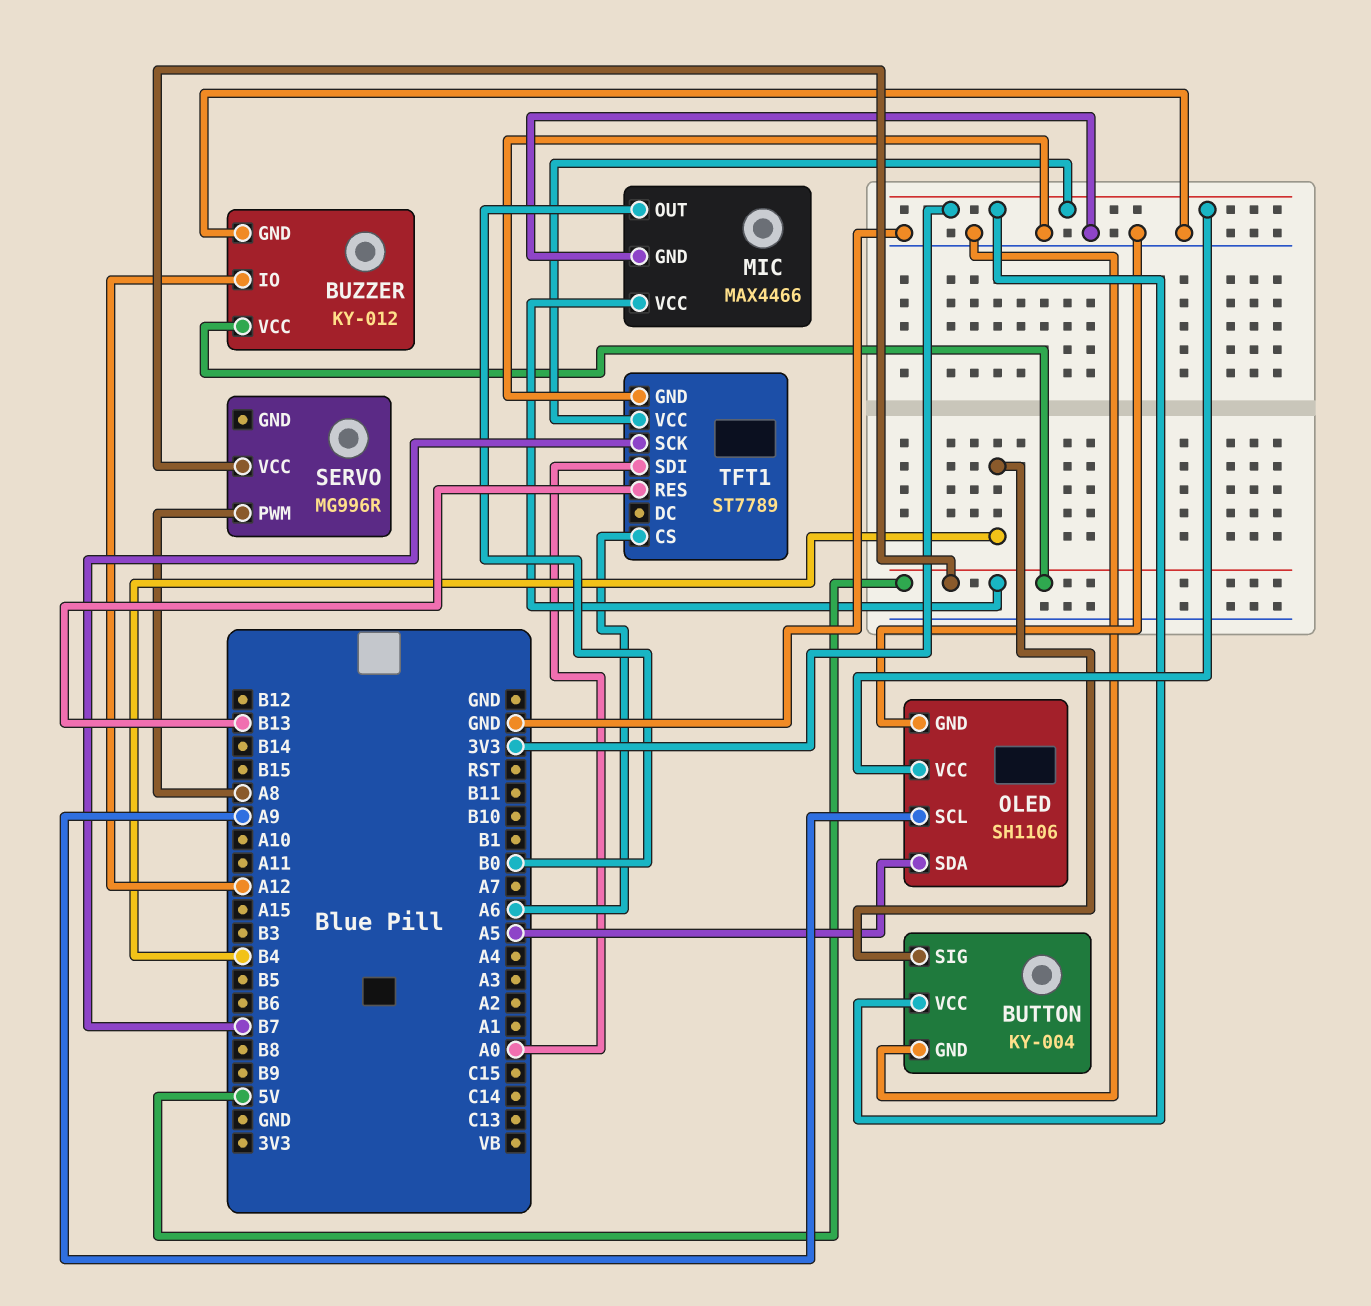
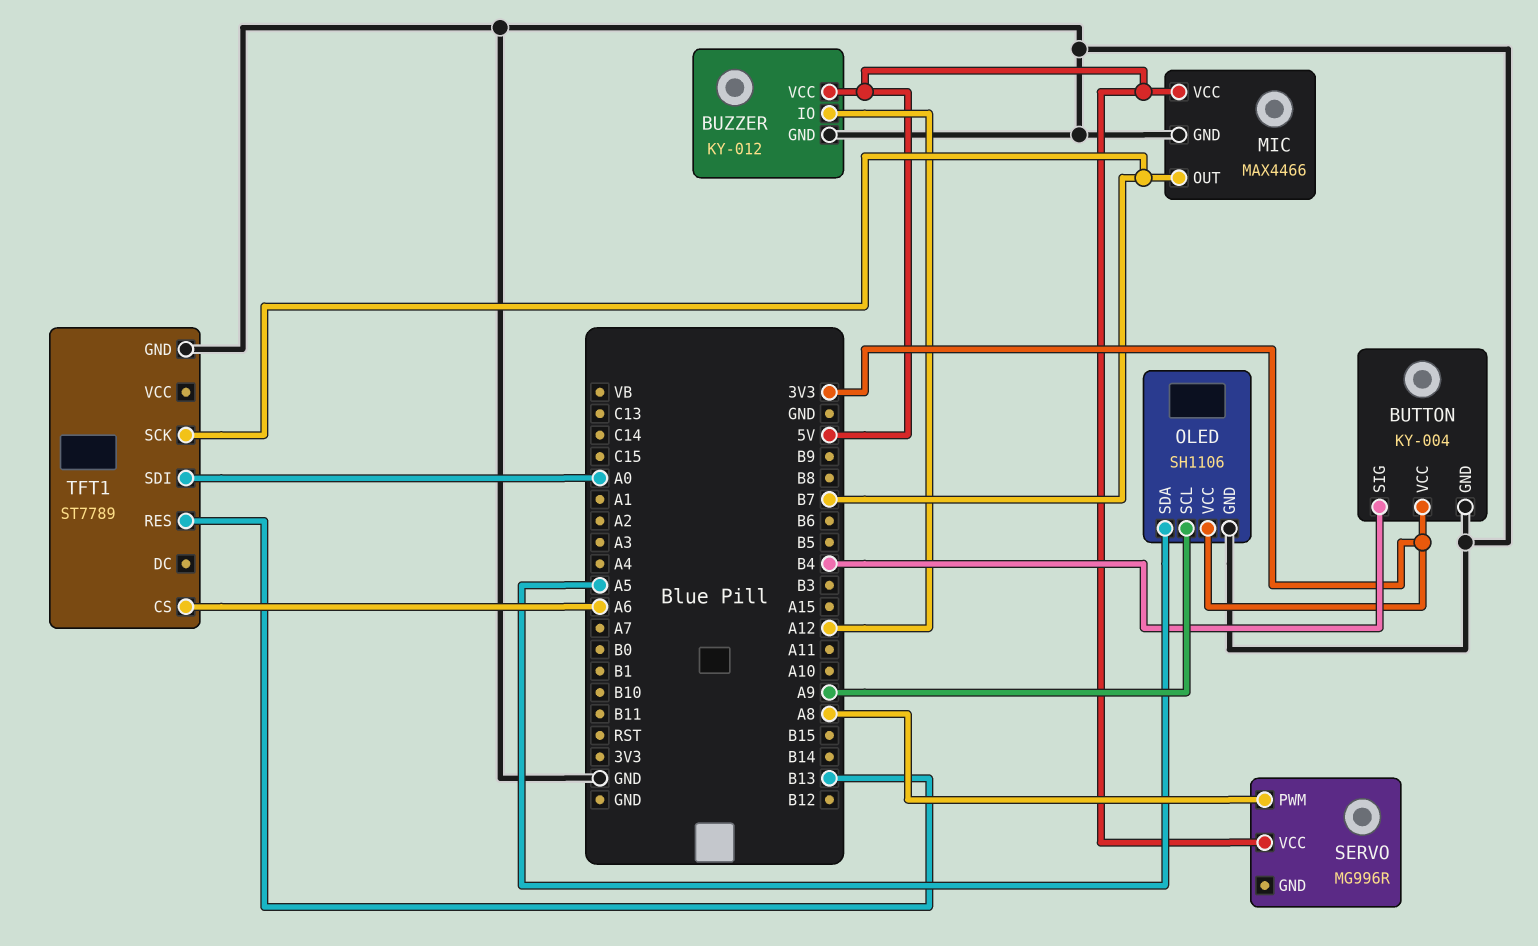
MIC pin OUT: B0 -> B7
TFT1 pin VCC: 3V3 -> none

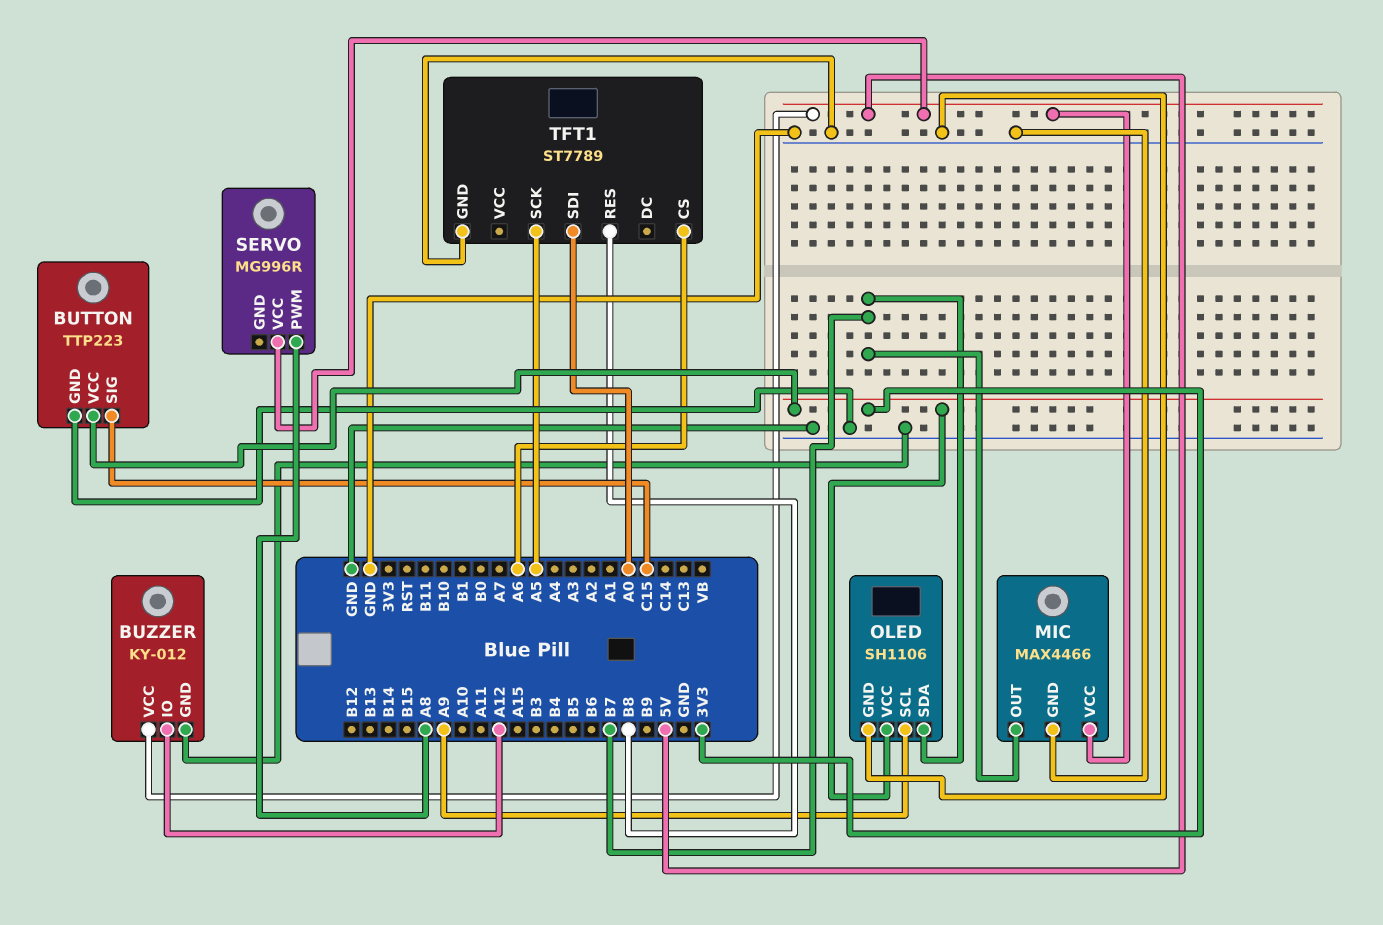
BUTTON: KY-004 -> TTP223
BUTTON pin SIG: B4 -> C15
OLED pin SDA: A5 -> B7
TFT1 pin RES: B13 -> B8
TFT1 pin SCK: B7 -> A5

